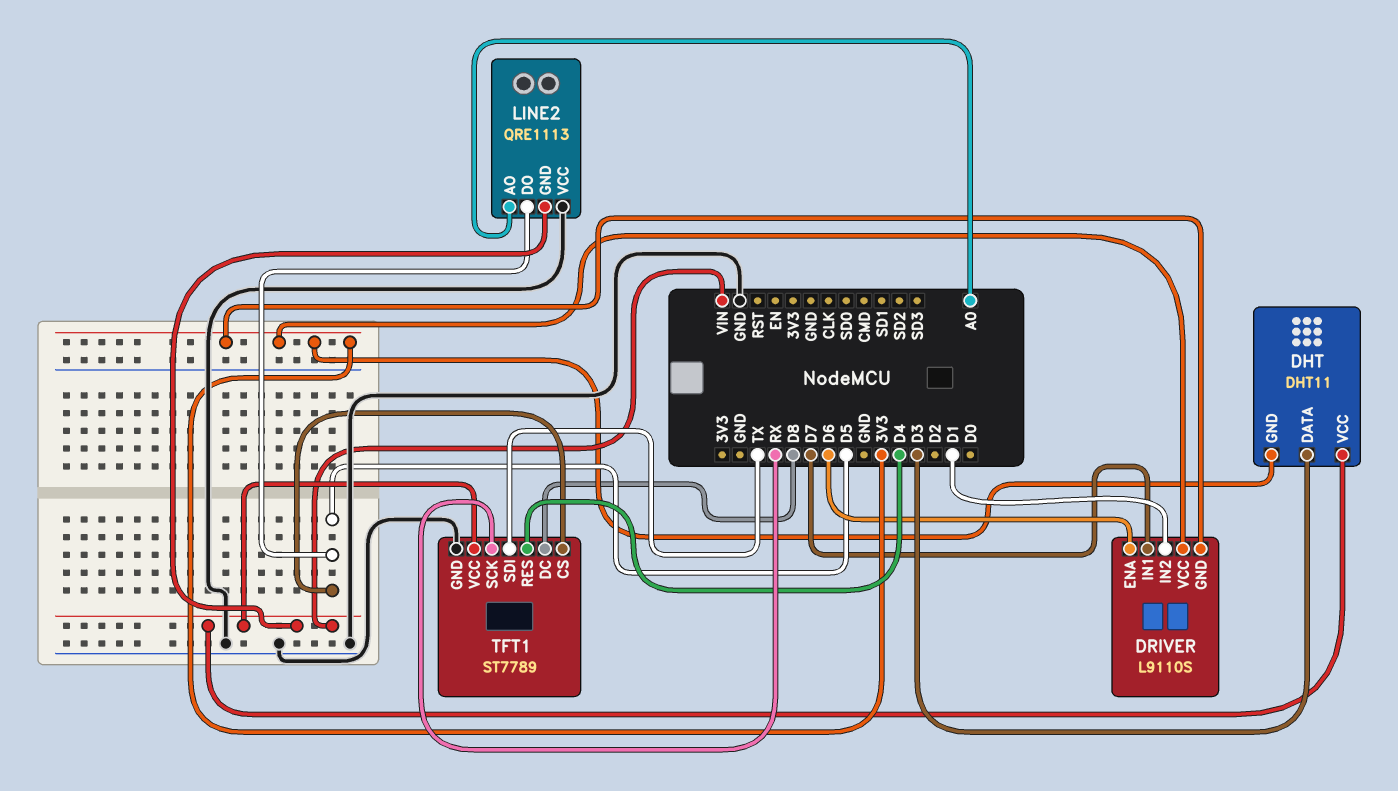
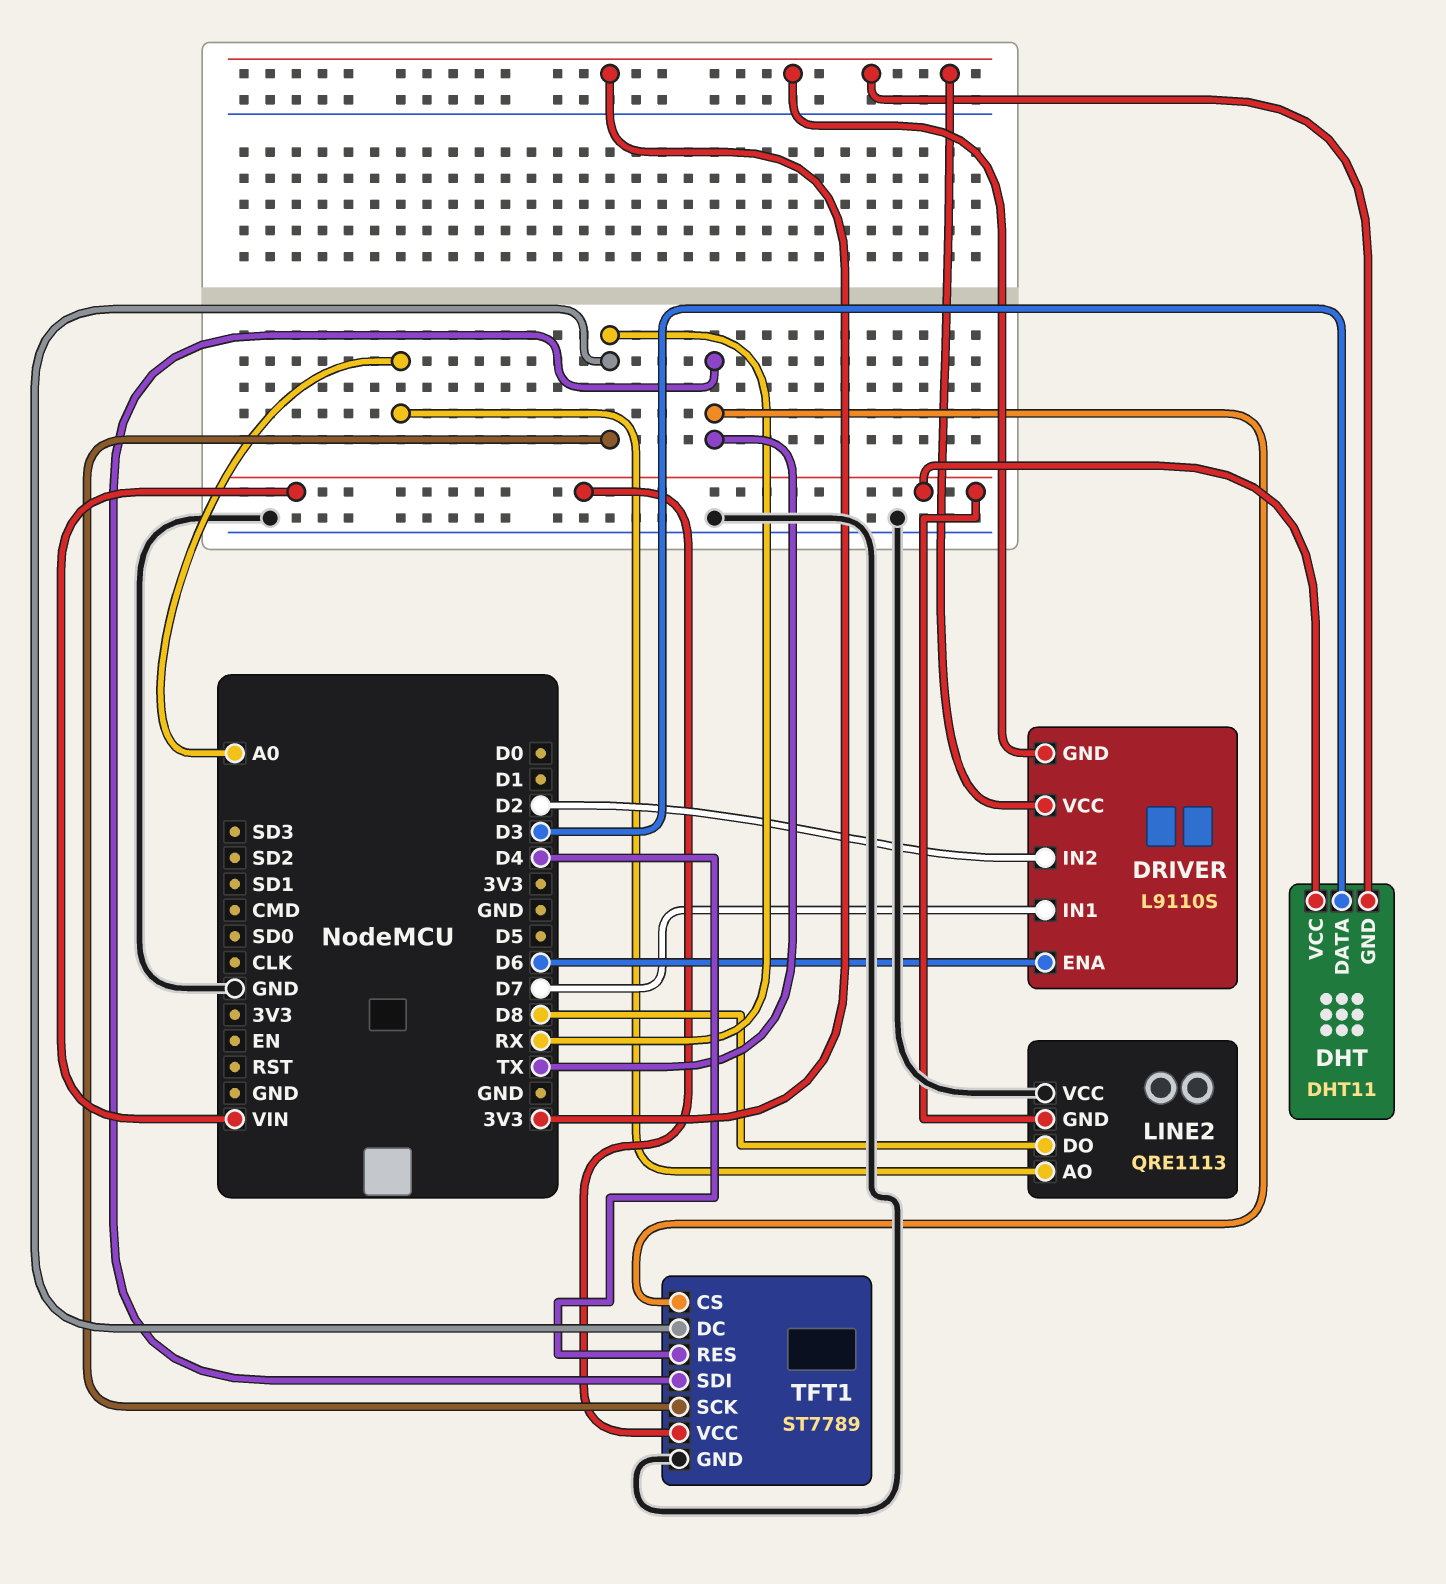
DRIVER pin IN2: D1 -> D2
LINE2 pin DO: D5 -> D8
TFT1 pin CS: D5 -> TX
TFT1 pin DC: D8 -> RX

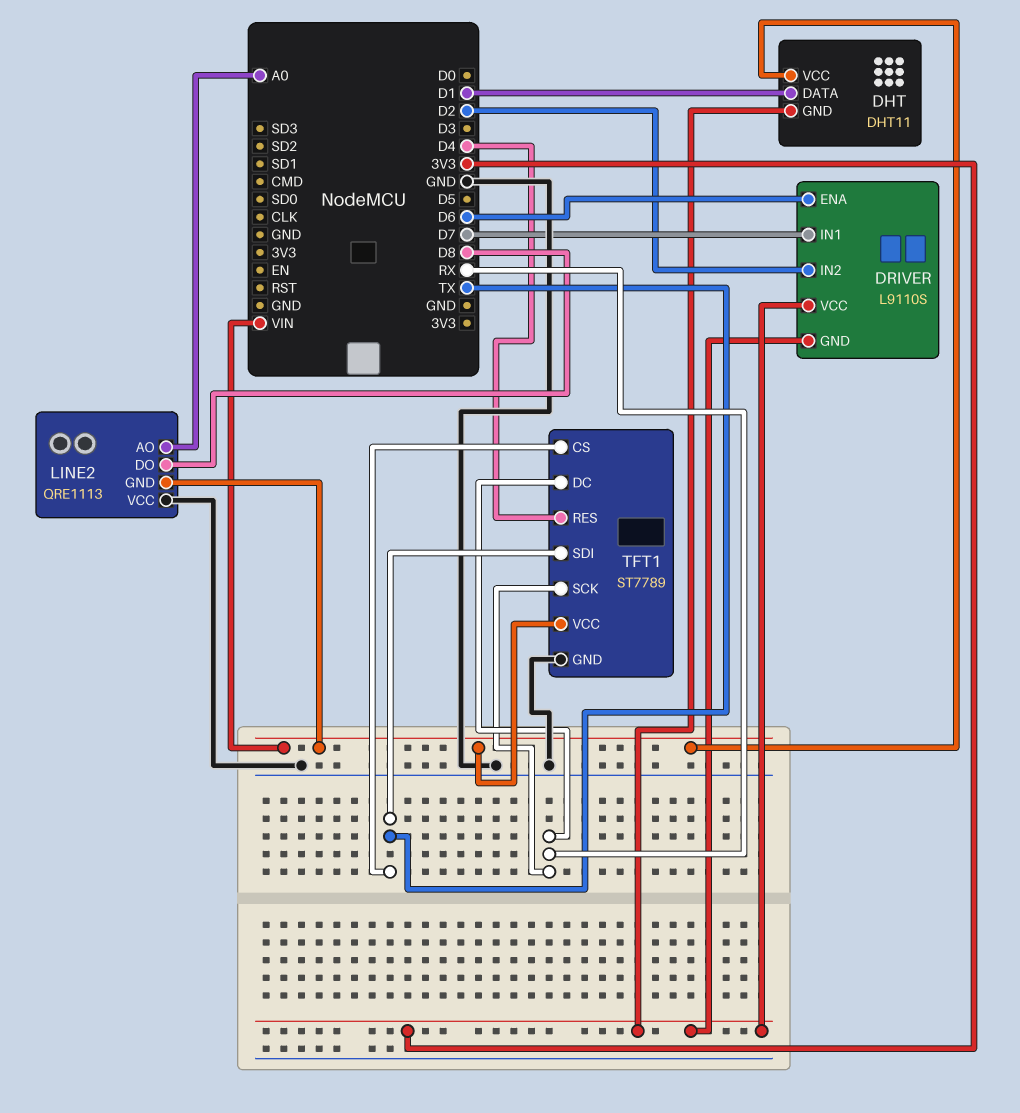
DHT pin DATA: D3 -> D1

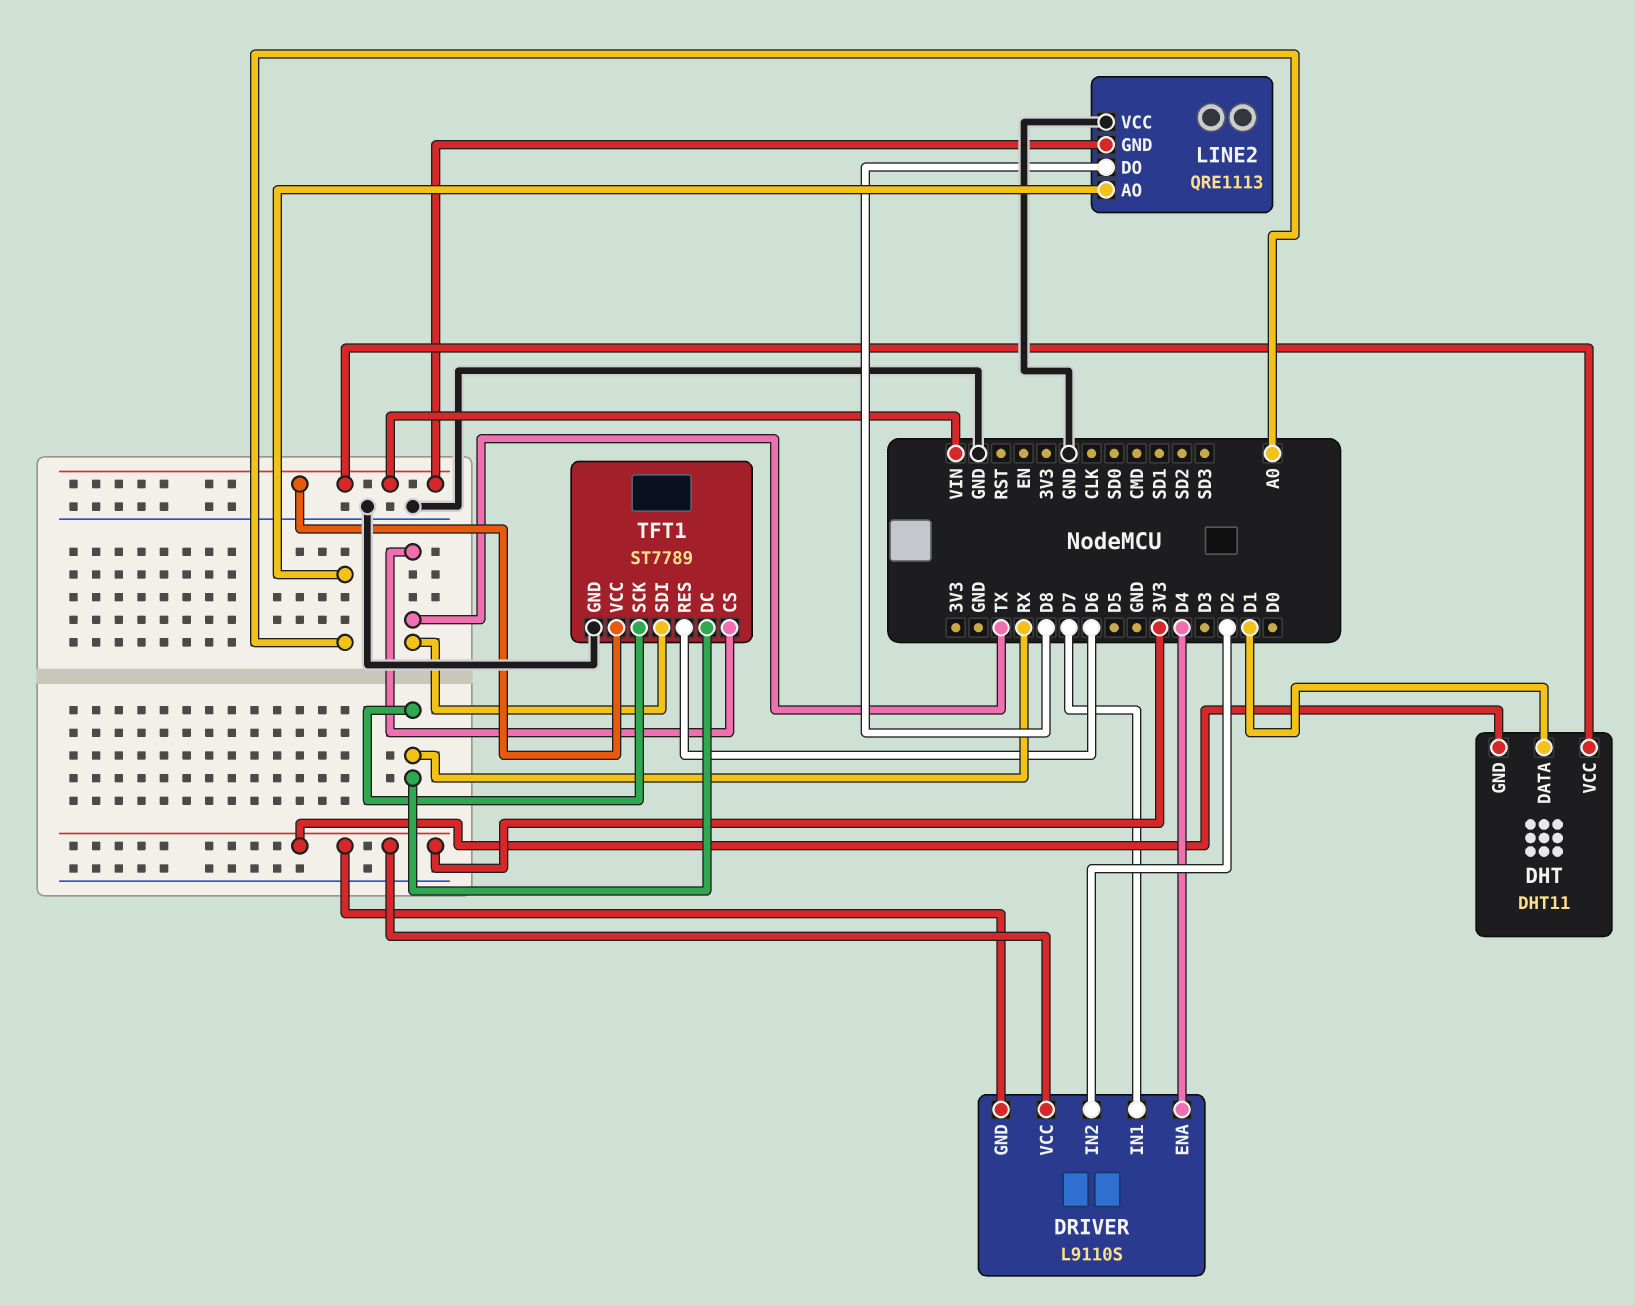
DRIVER pin ENA: D6 -> D4
TFT1 pin RES: D4 -> D6

